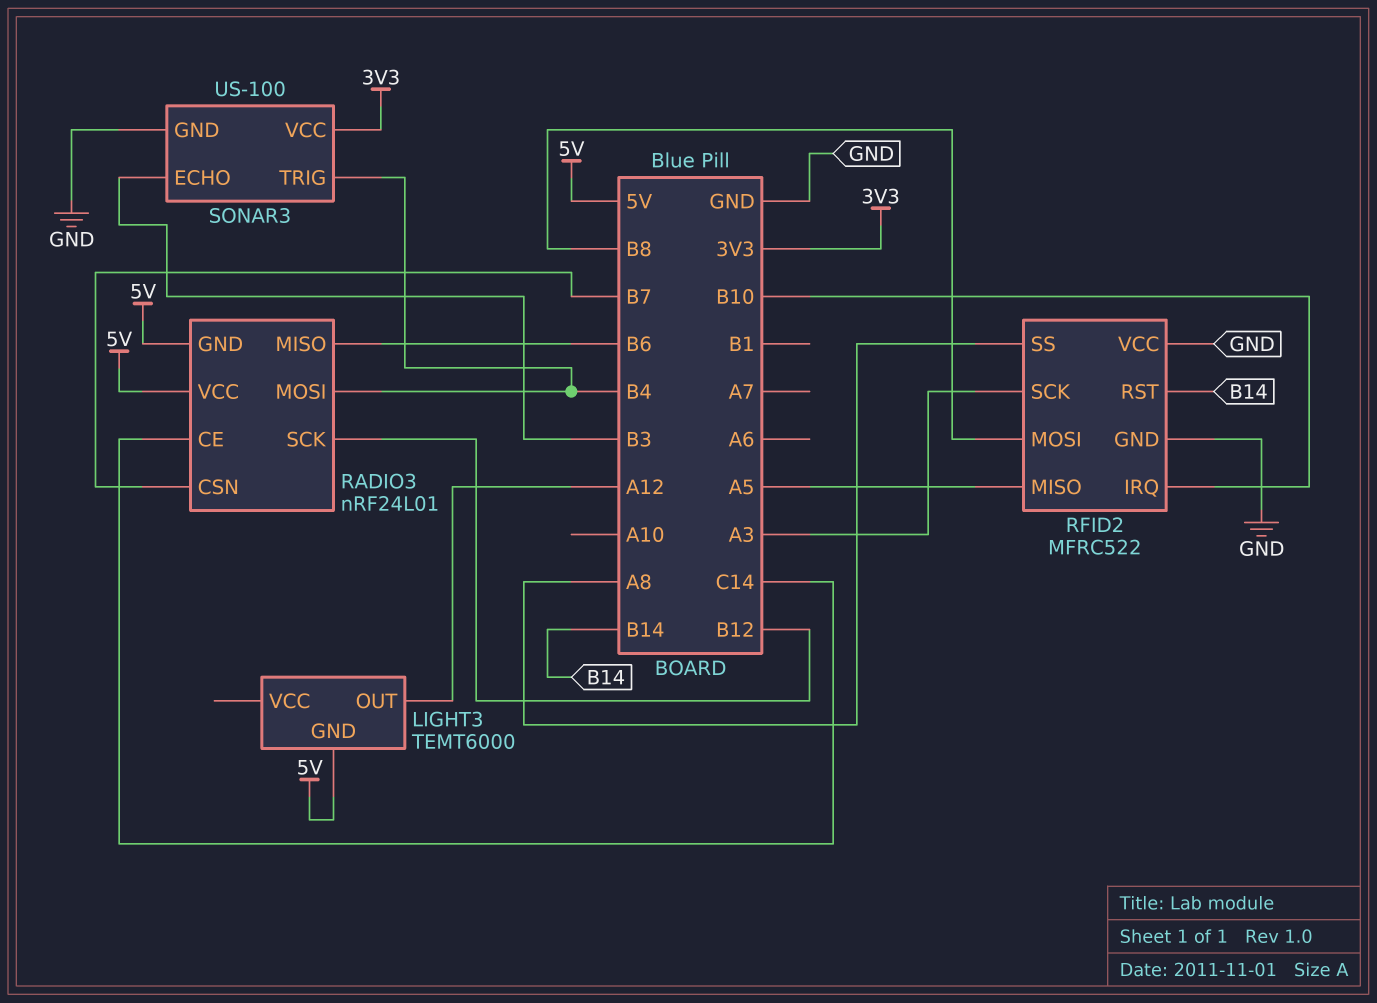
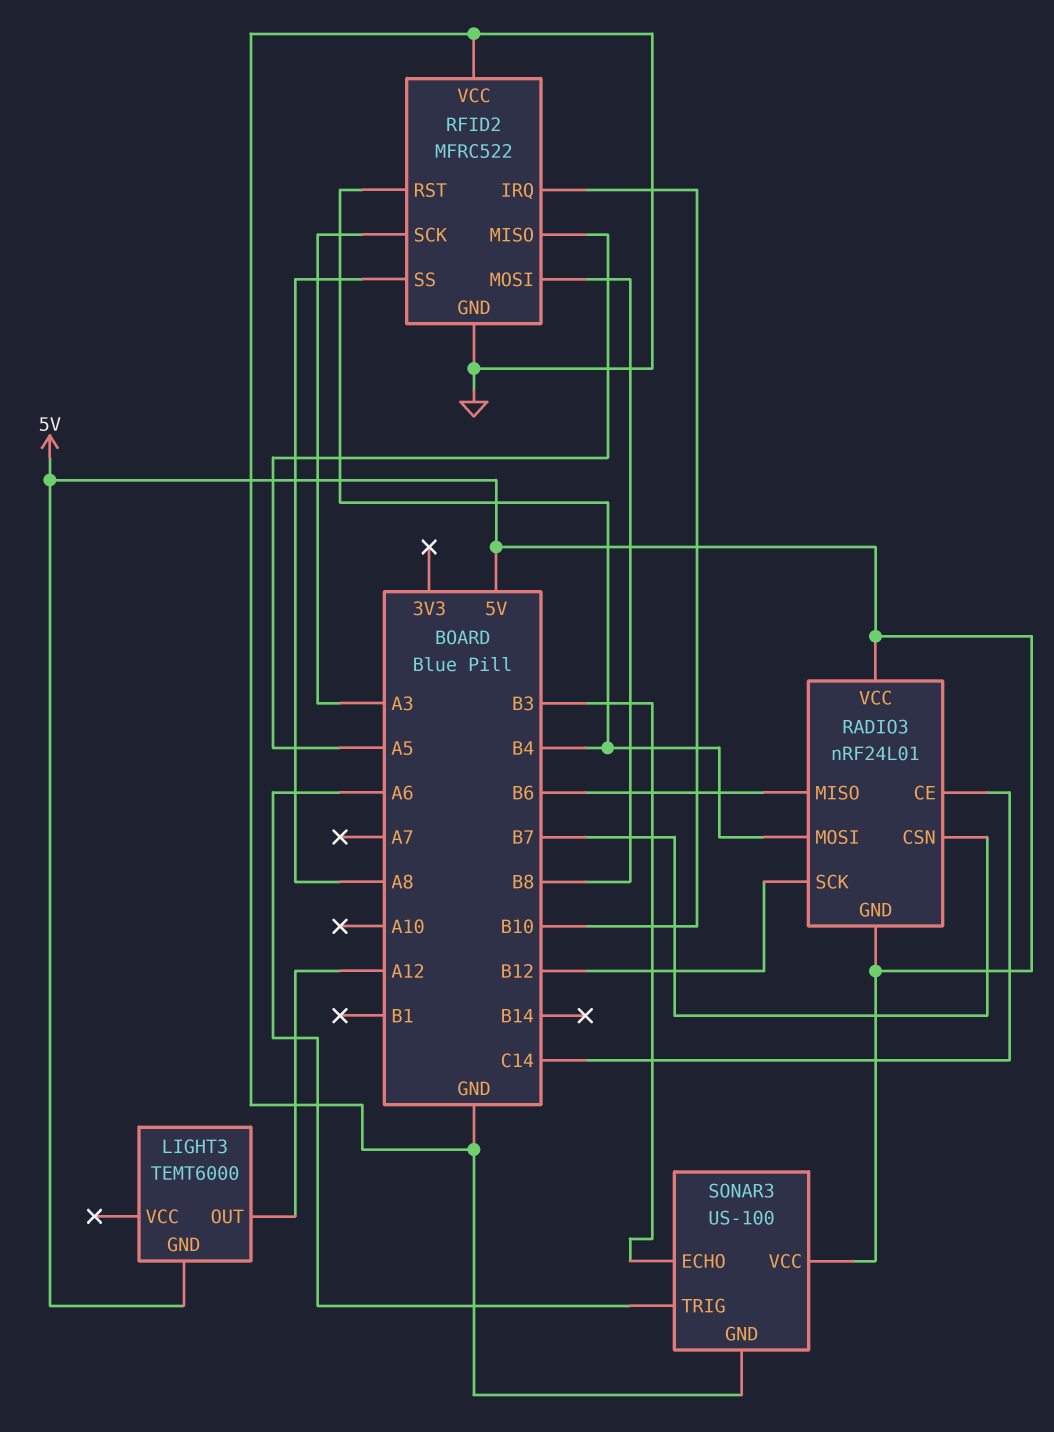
RFID2 pin RST: B14 -> B4
SONAR3 pin TRIG: B4 -> A6
SONAR3 pin VCC: 3V3 -> 5V

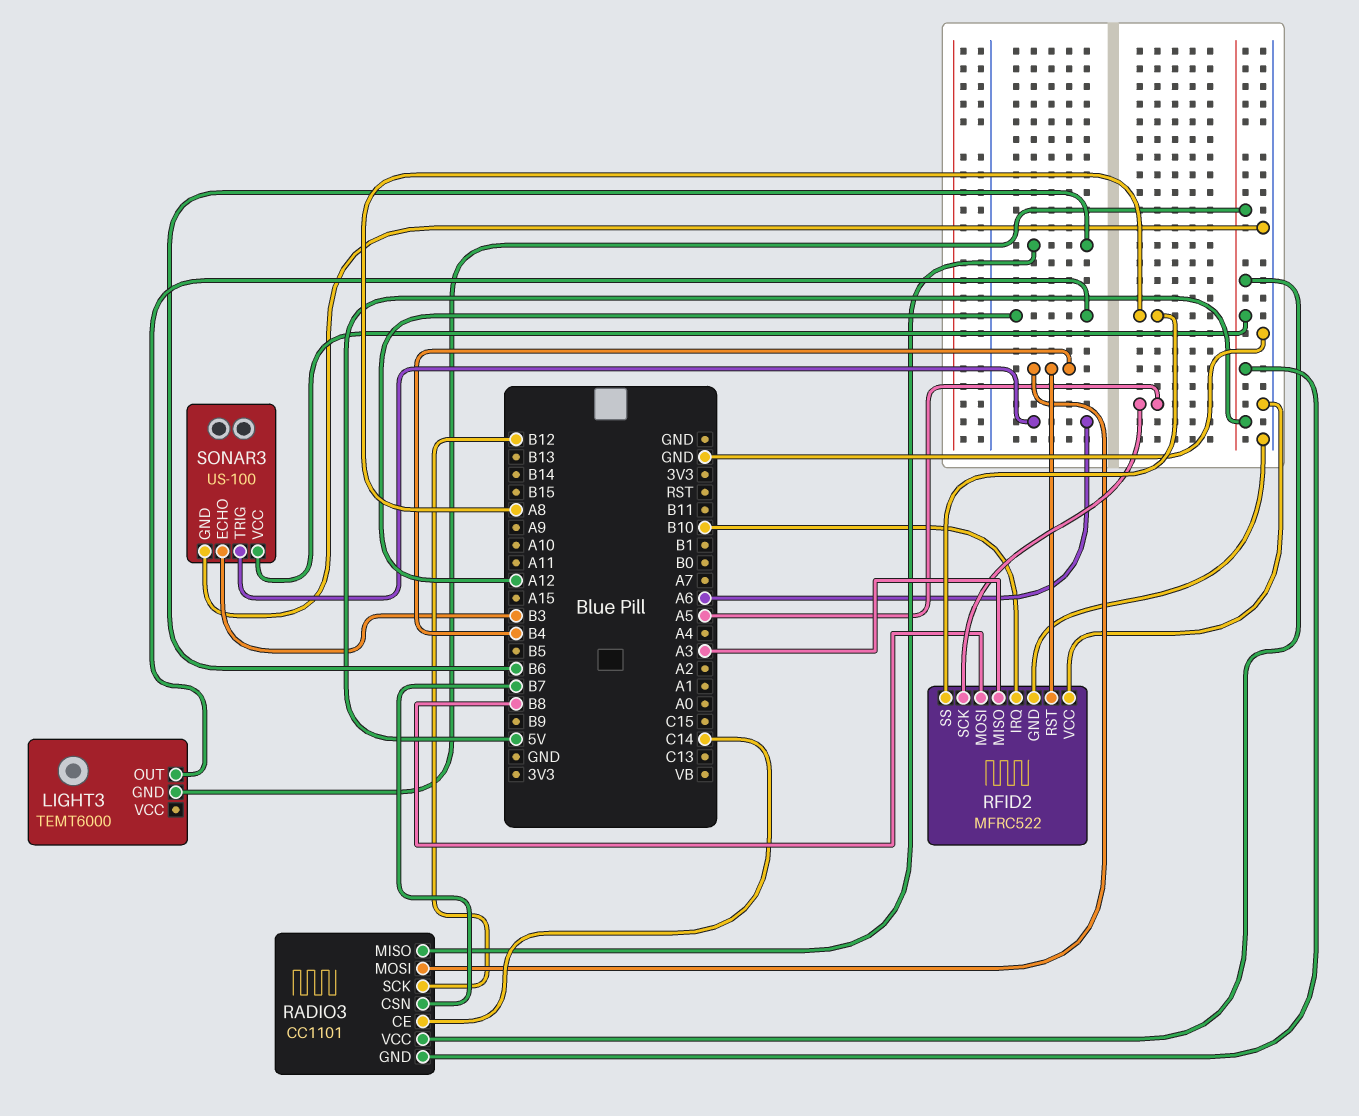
RADIO3: nRF24L01 -> CC1101
RFID2 pin MISO: A5 -> A3
RFID2 pin SCK: A3 -> A5

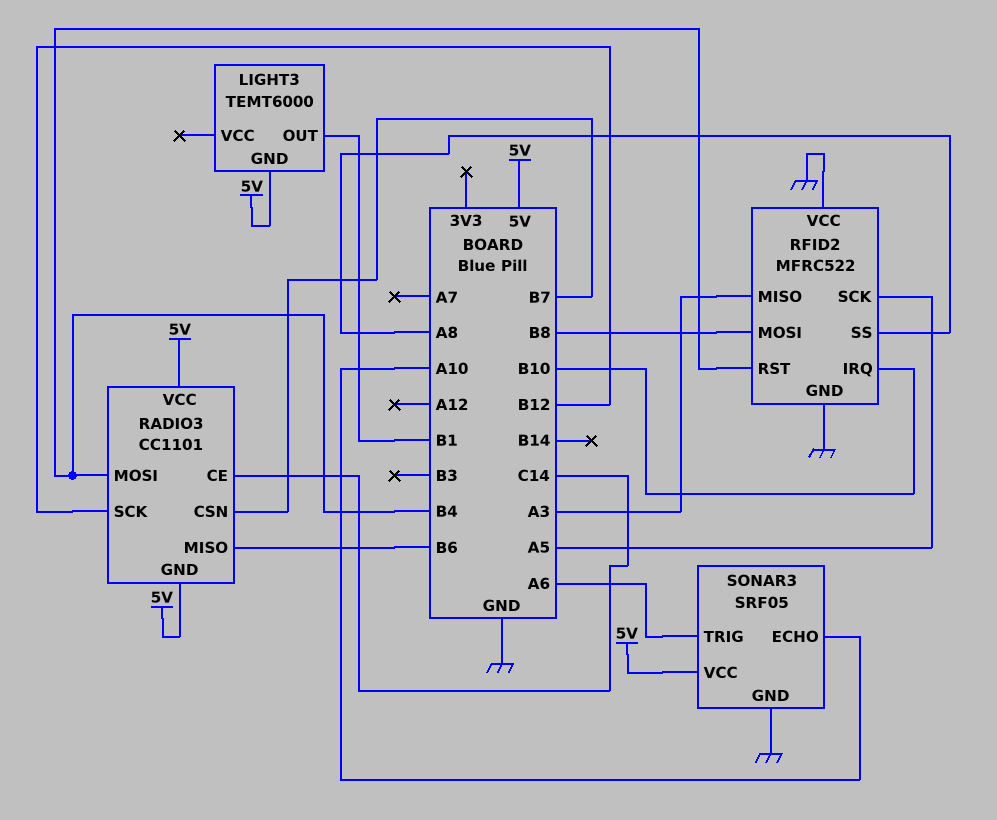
LIGHT3 pin OUT: A12 -> B1
SONAR3: US-100 -> SRF05
SONAR3 pin ECHO: B3 -> A10

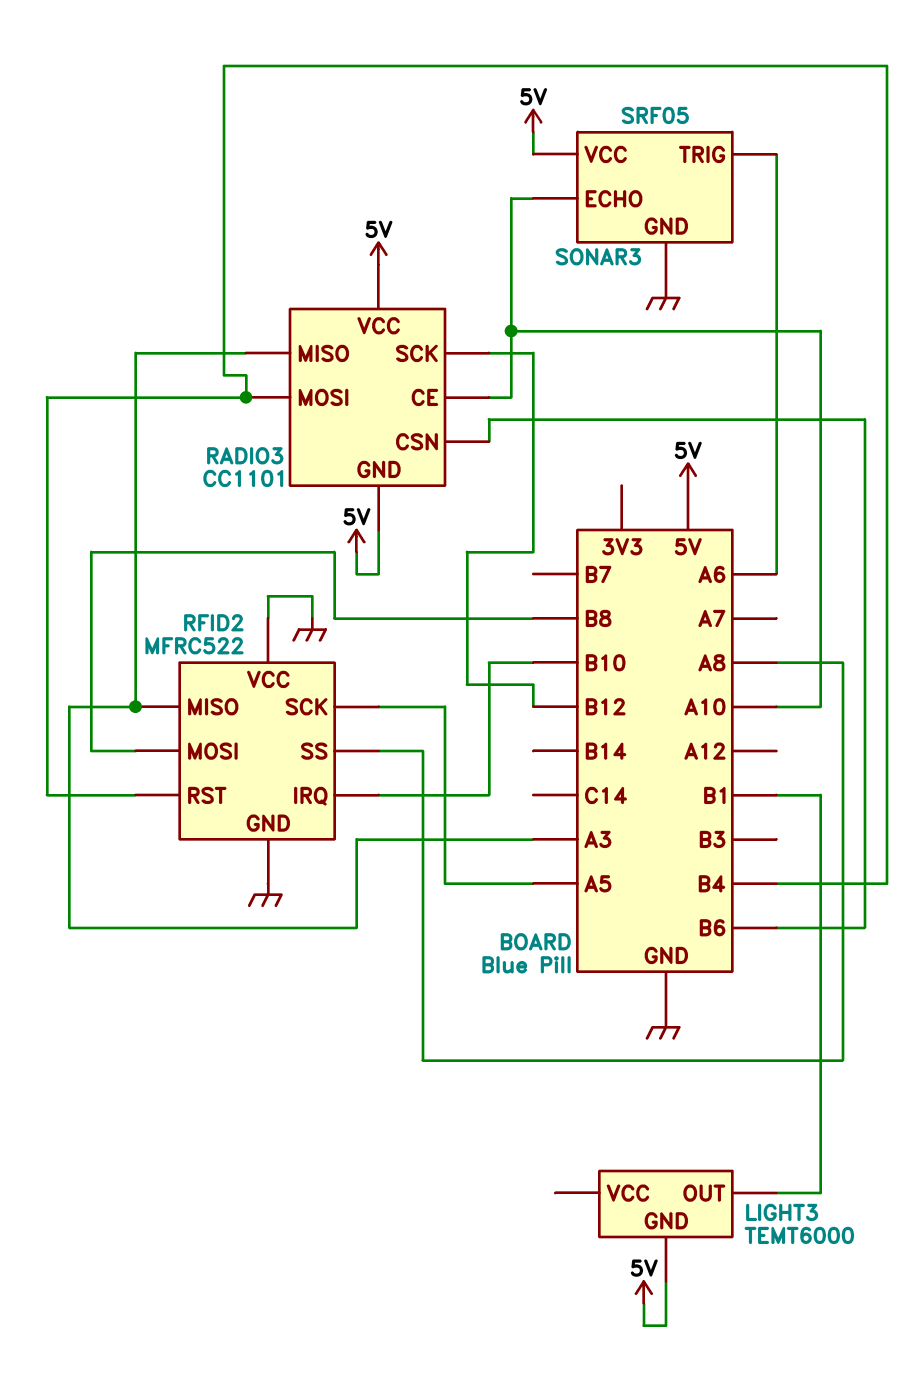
RADIO3 pin CE: C14 -> A10
RADIO3 pin CSN: B7 -> B6
RADIO3 pin MISO: B6 -> A3

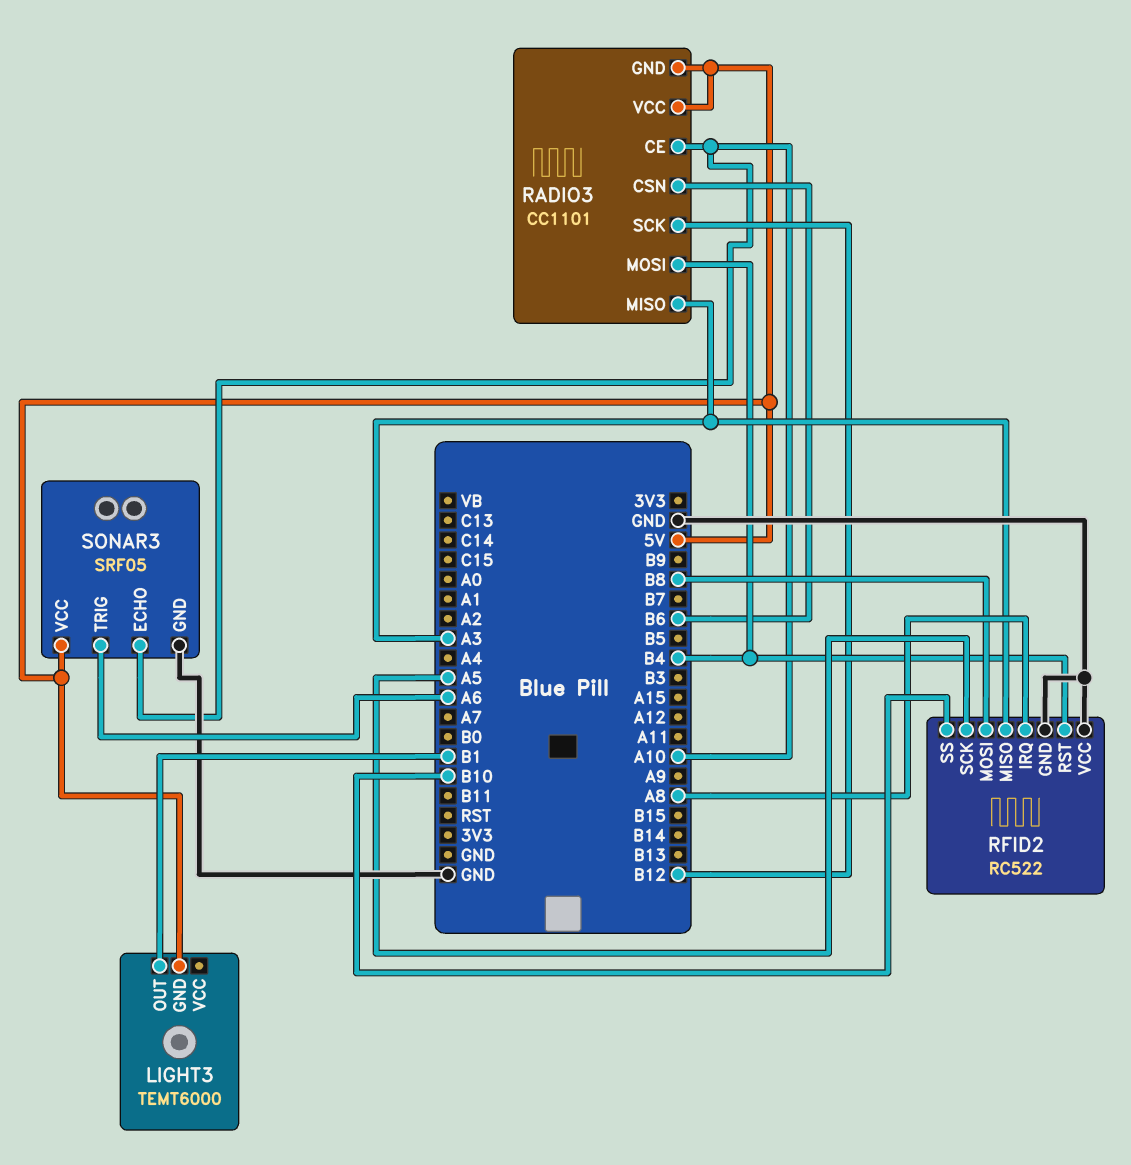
RFID2: MFRC522 -> RC522
RFID2 pin IRQ: B10 -> A8
RFID2 pin SS: A8 -> B10

